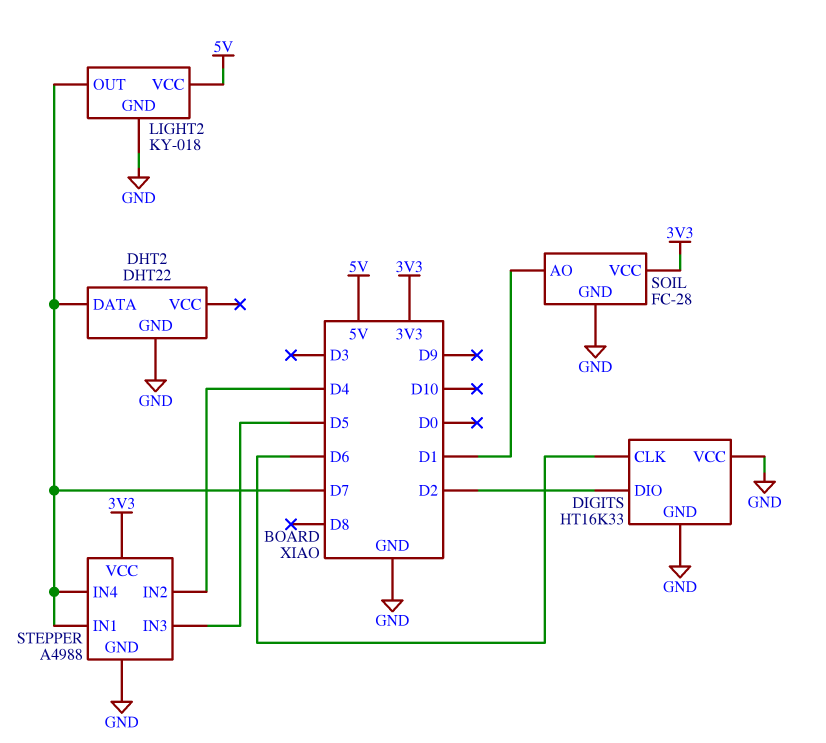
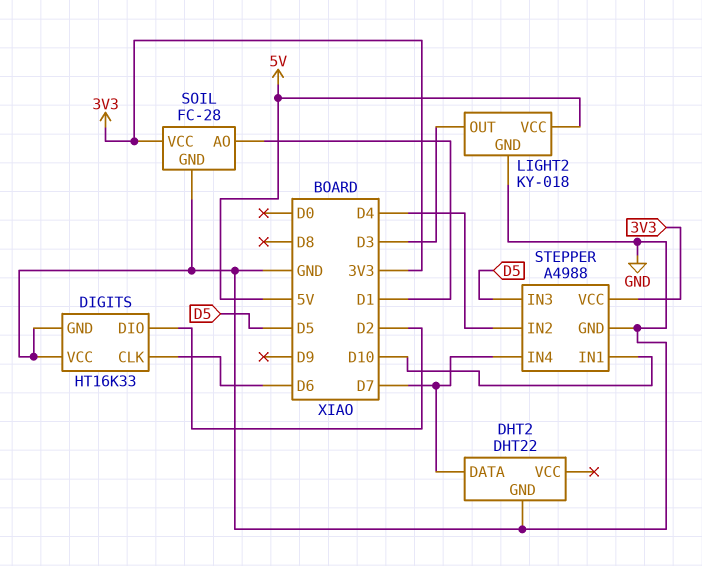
LIGHT2 pin OUT: D7 -> D3
STEPPER pin IN1: D7 -> D10

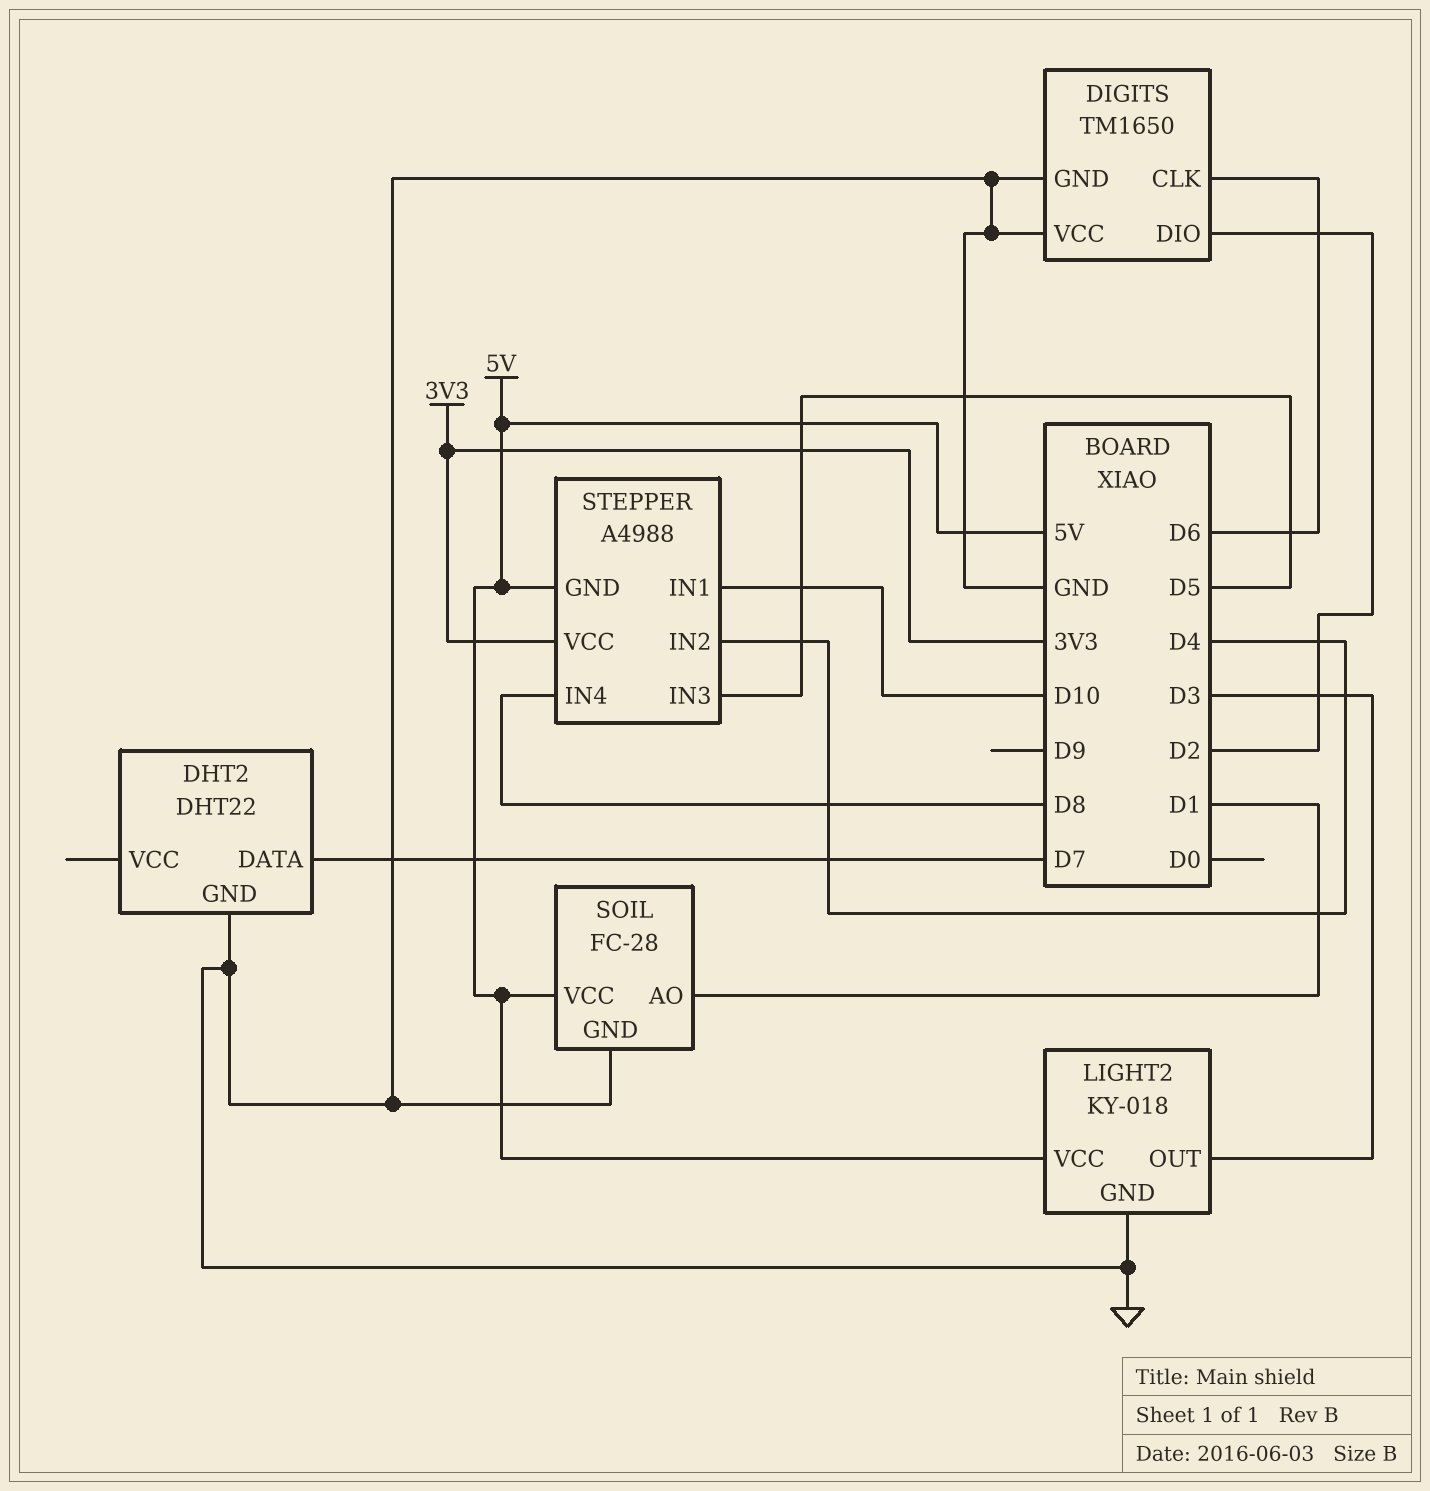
DIGITS: HT16K33 -> TM1650
SOIL pin VCC: 3V3 -> 5V
STEPPER pin GND: GND -> 5V
STEPPER pin IN4: D7 -> D8

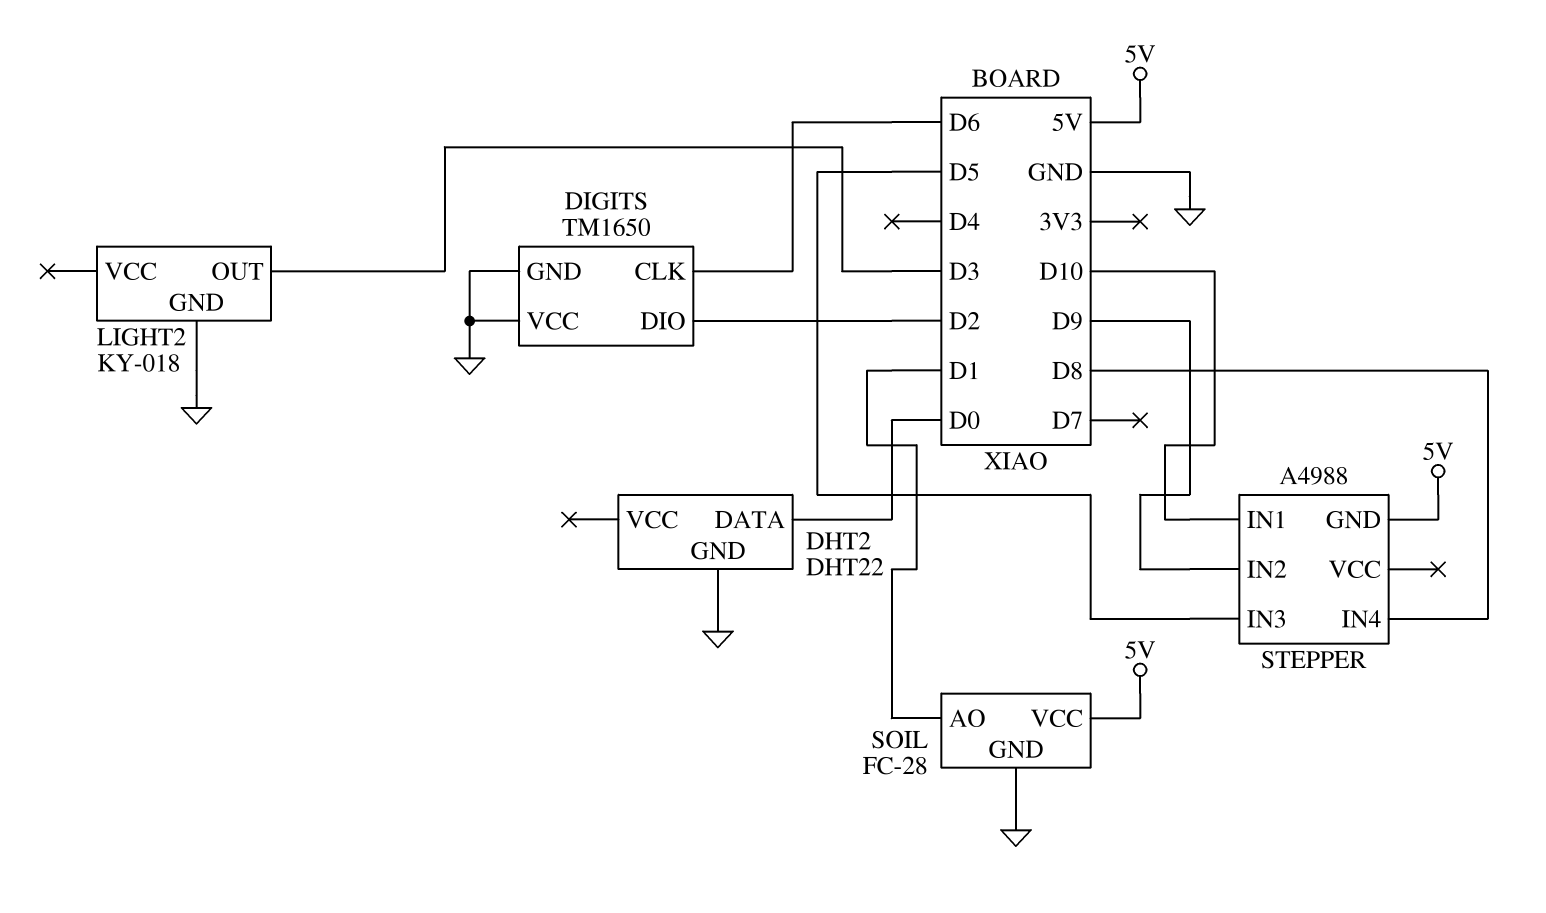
DHT2 pin DATA: D7 -> D0
LIGHT2 pin VCC: 5V -> none
STEPPER pin IN2: D4 -> D9
STEPPER pin VCC: 3V3 -> none

